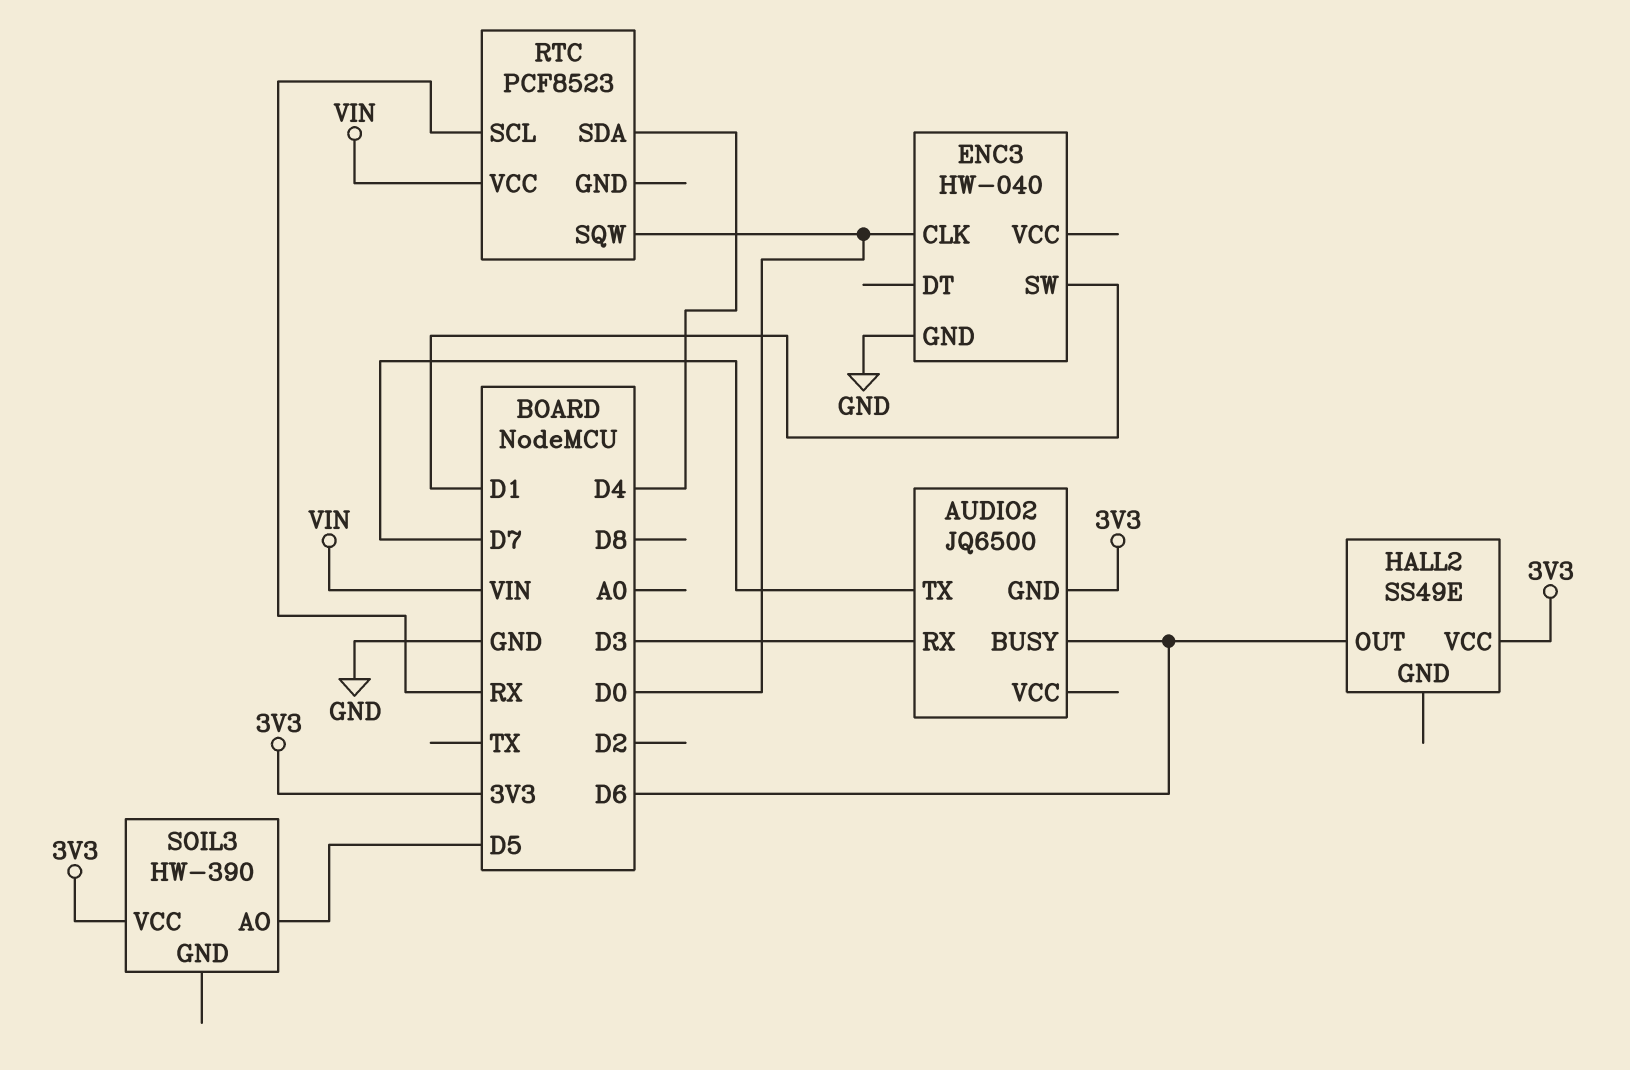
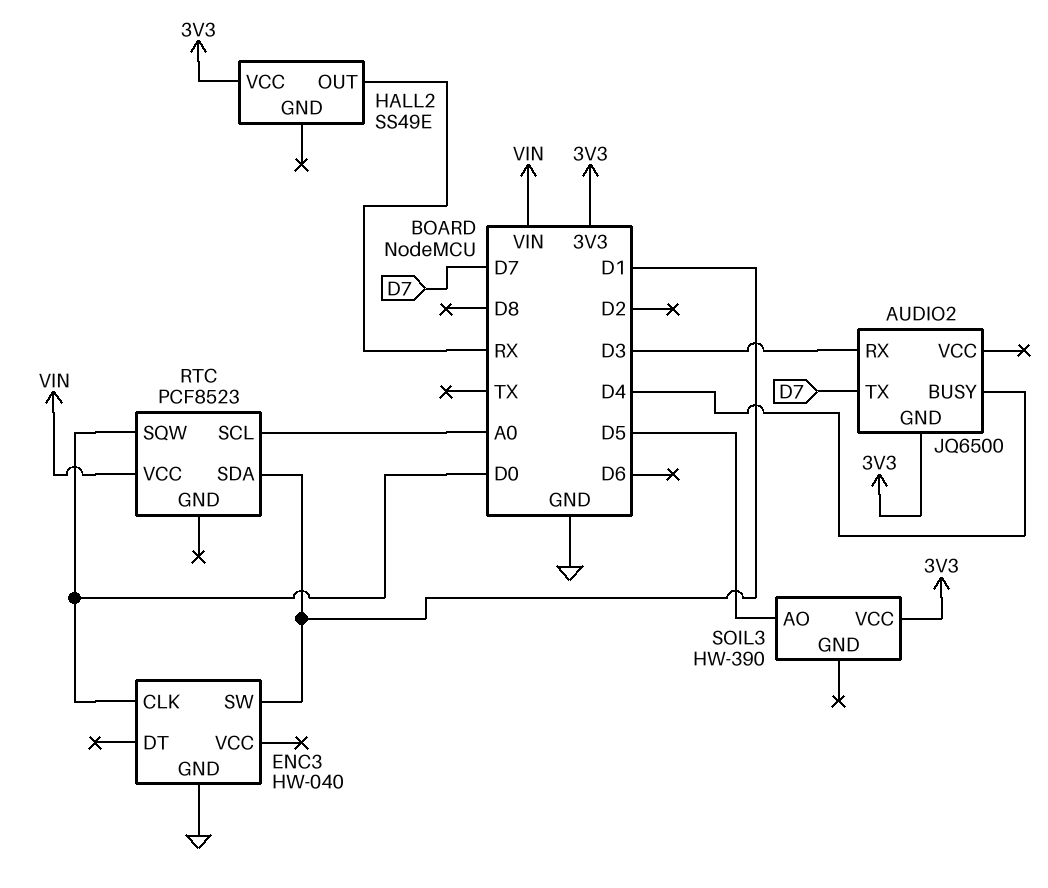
AUDIO2 pin BUSY: D6 -> D4
HALL2 pin OUT: D6 -> RX
RTC pin SCL: RX -> A0
RTC pin SDA: D4 -> D1

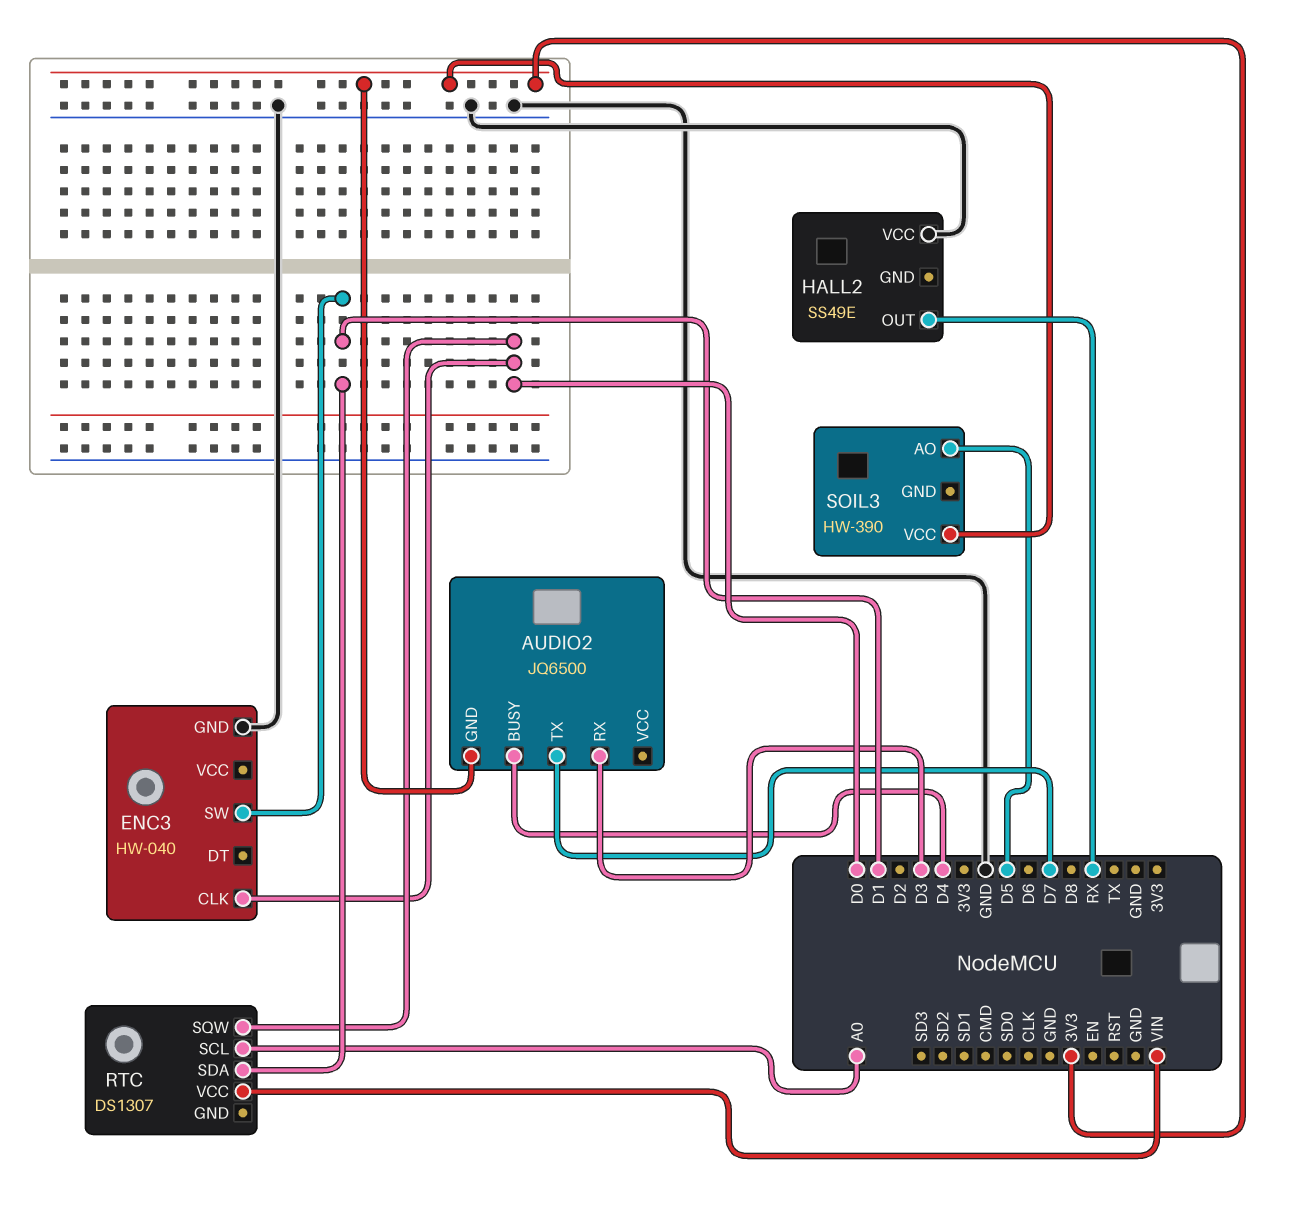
HALL2 pin VCC: 3V3 -> GND
RTC: PCF8523 -> DS1307

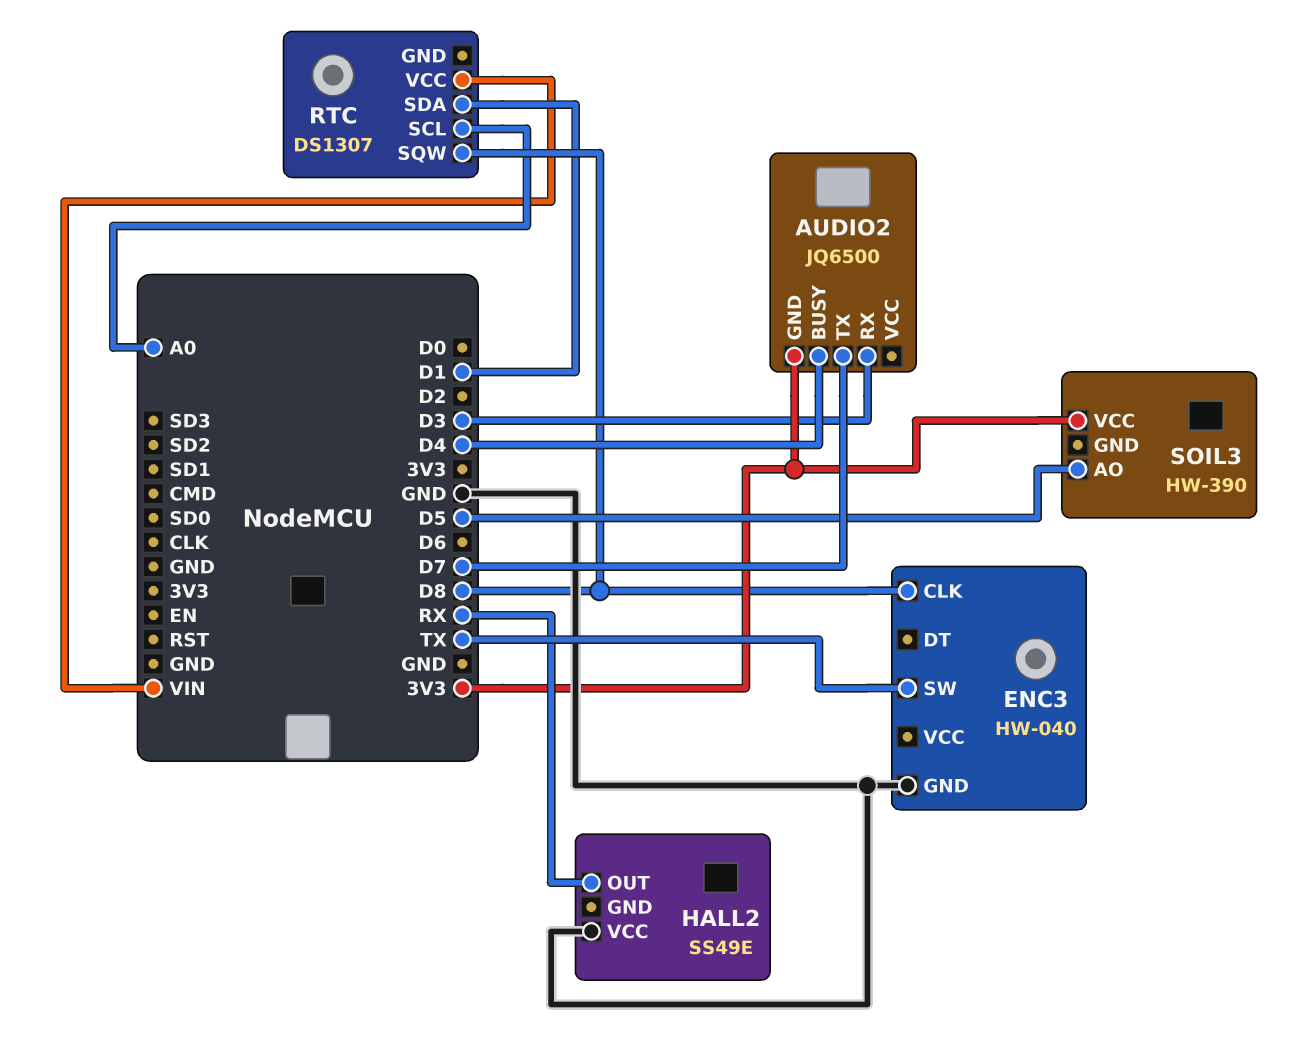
ENC3 pin CLK: D0 -> D8
ENC3 pin SW: D1 -> TX
RTC pin SQW: D0 -> D8

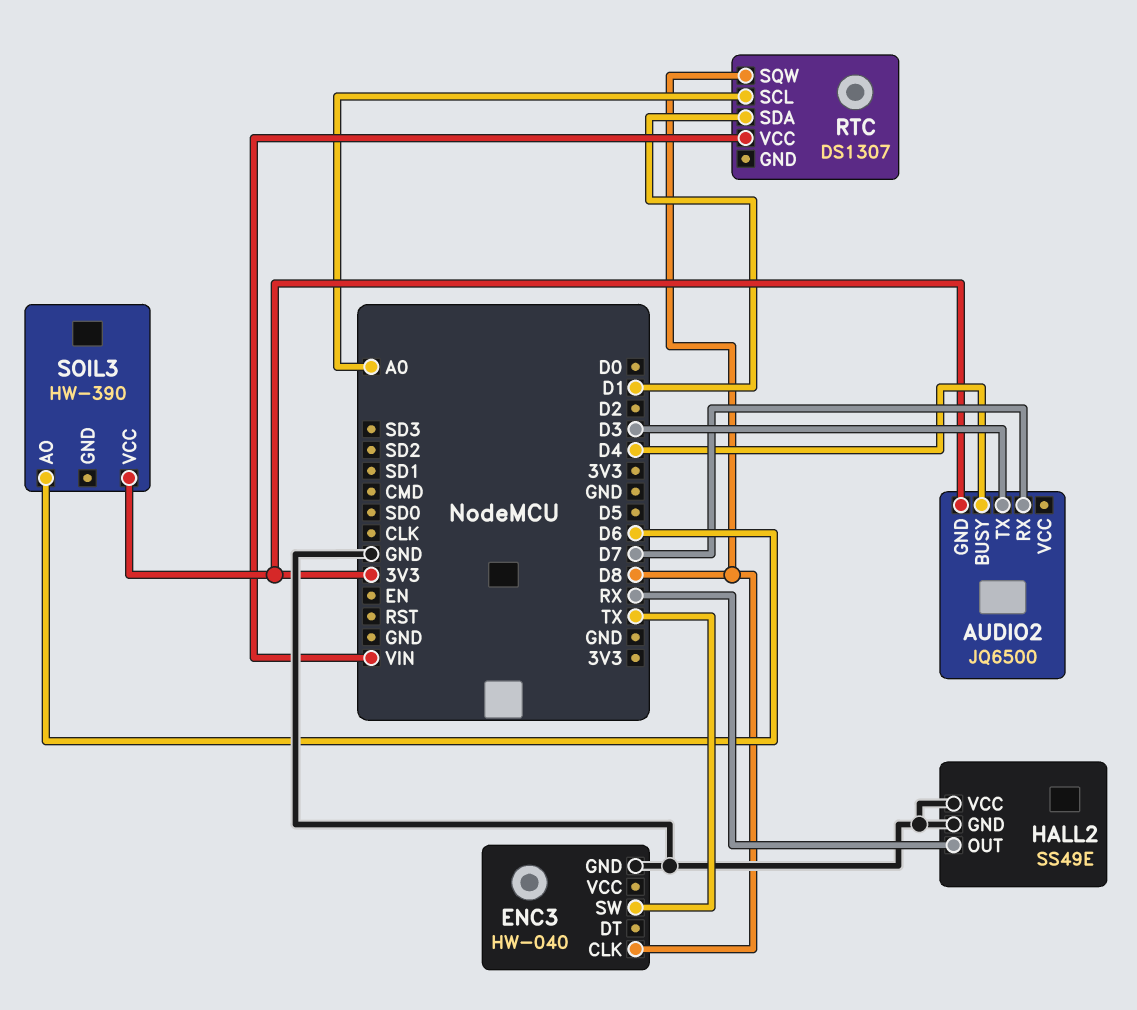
AUDIO2 pin RX: D3 -> D7
AUDIO2 pin TX: D7 -> D3
HALL2 pin GND: none -> GND
SOIL3 pin AO: D5 -> D6

